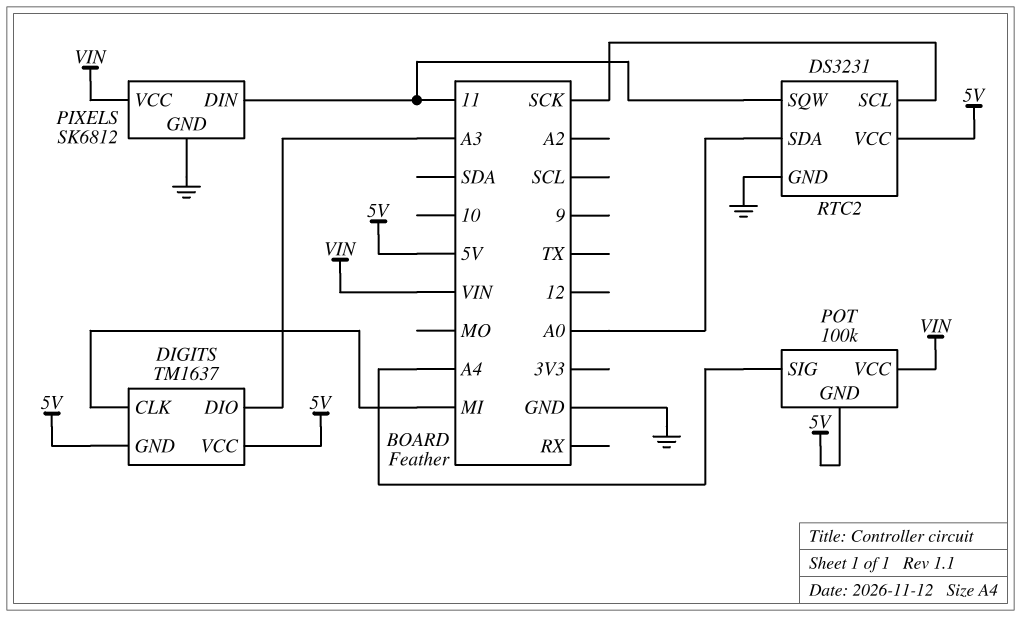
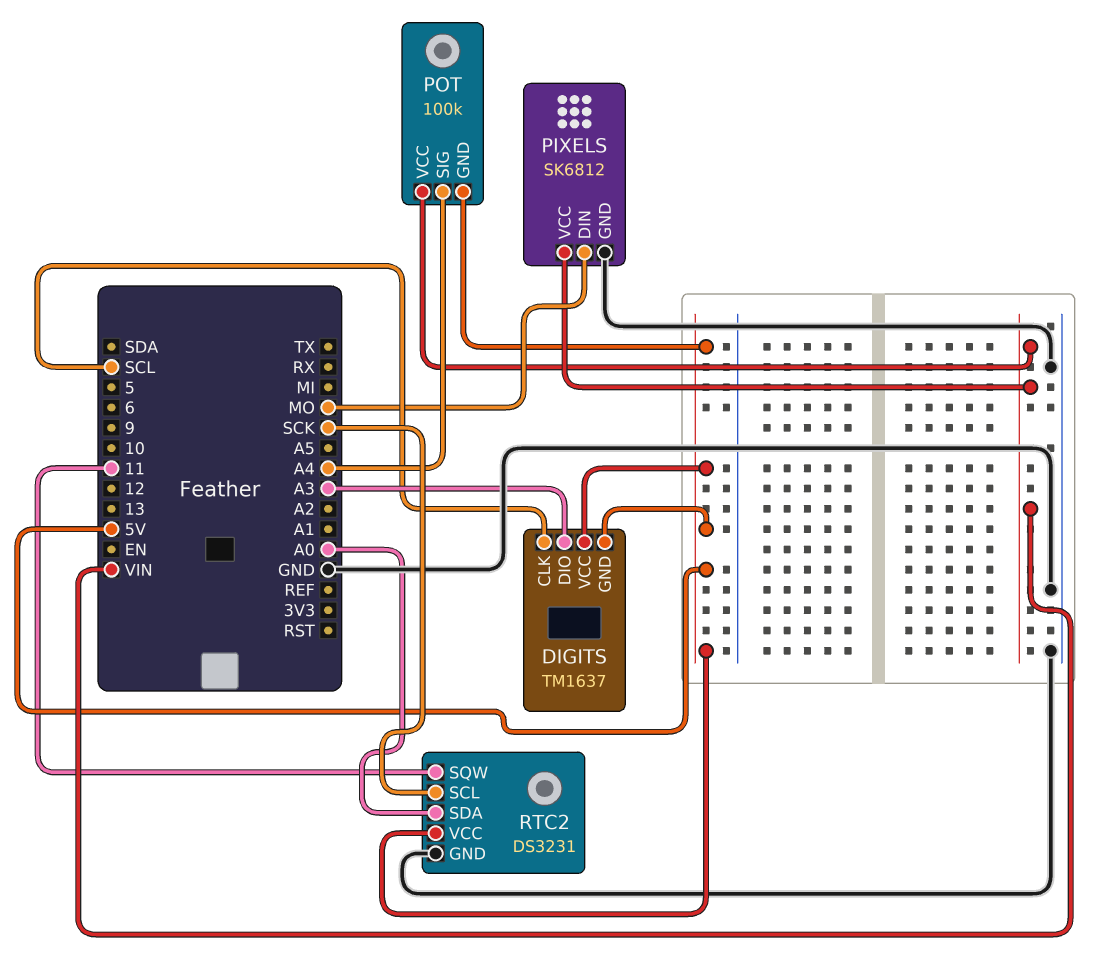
DIGITS pin CLK: MI -> SCL
PIXELS pin DIN: 11 -> MO

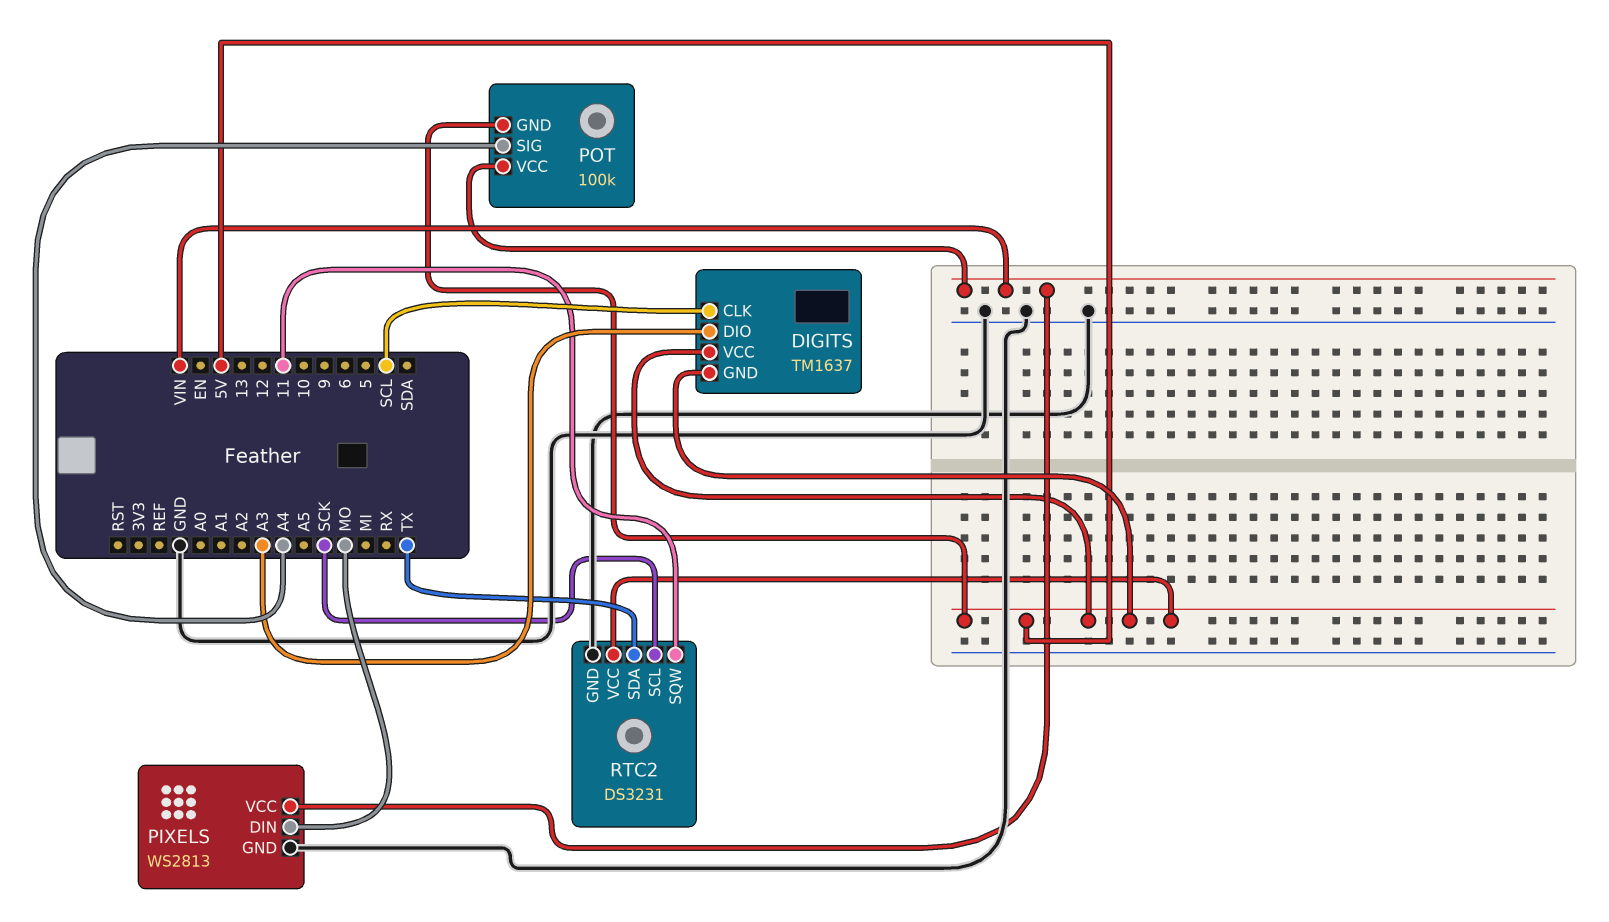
PIXELS: SK6812 -> WS2813
RTC2 pin SDA: A0 -> TX

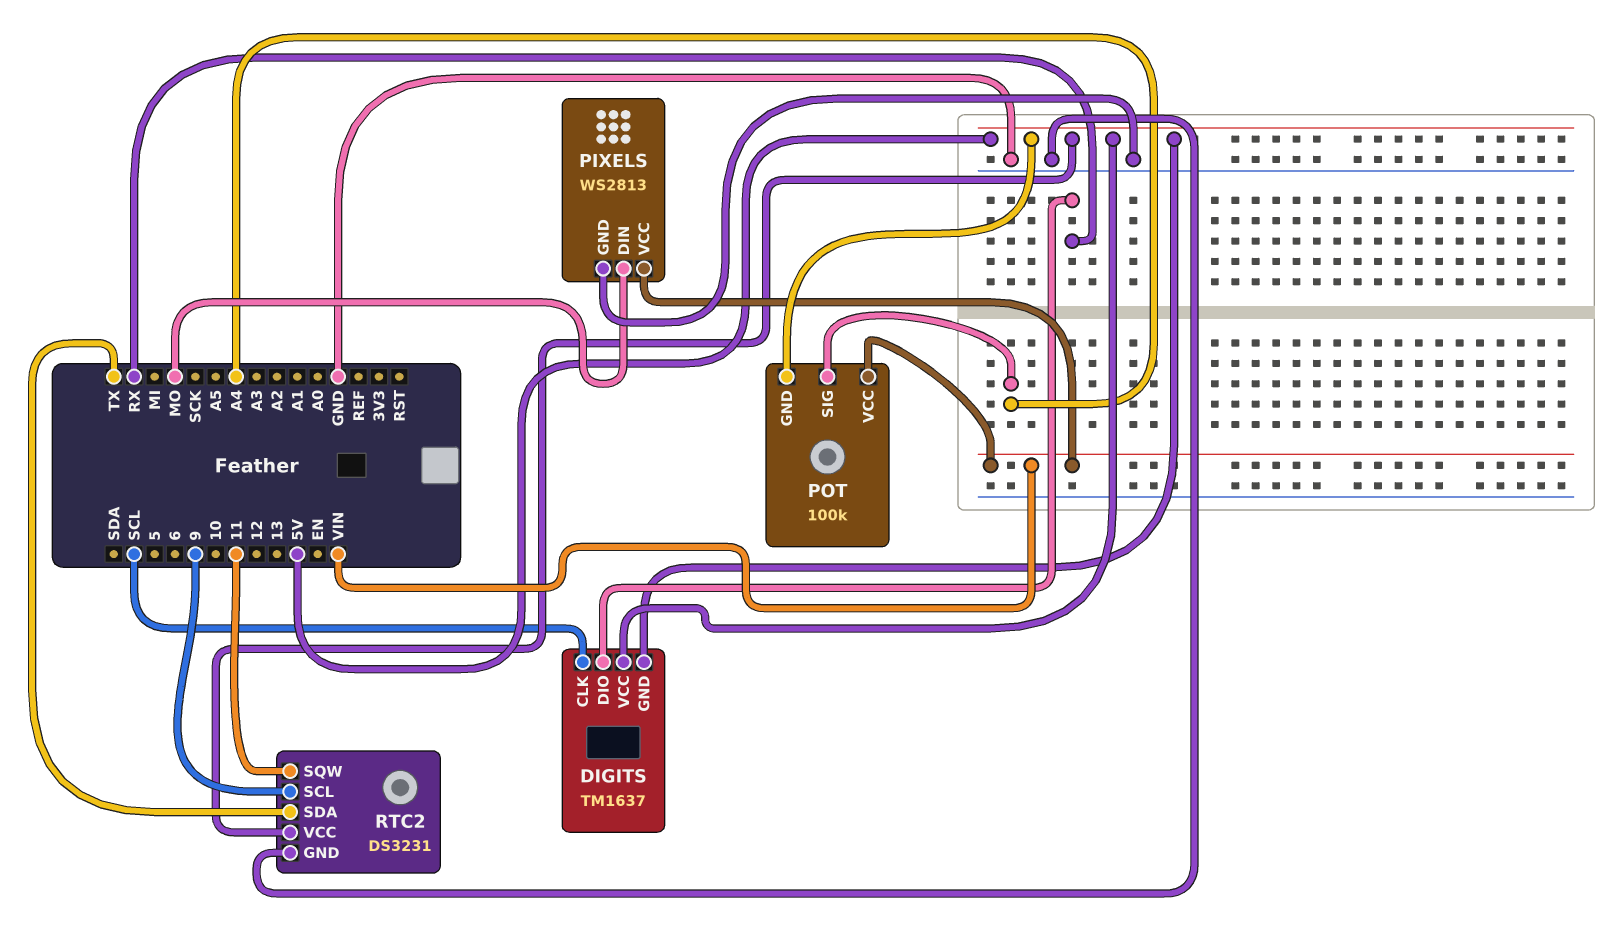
DIGITS pin DIO: A3 -> RX
RTC2 pin SCL: SCK -> 9

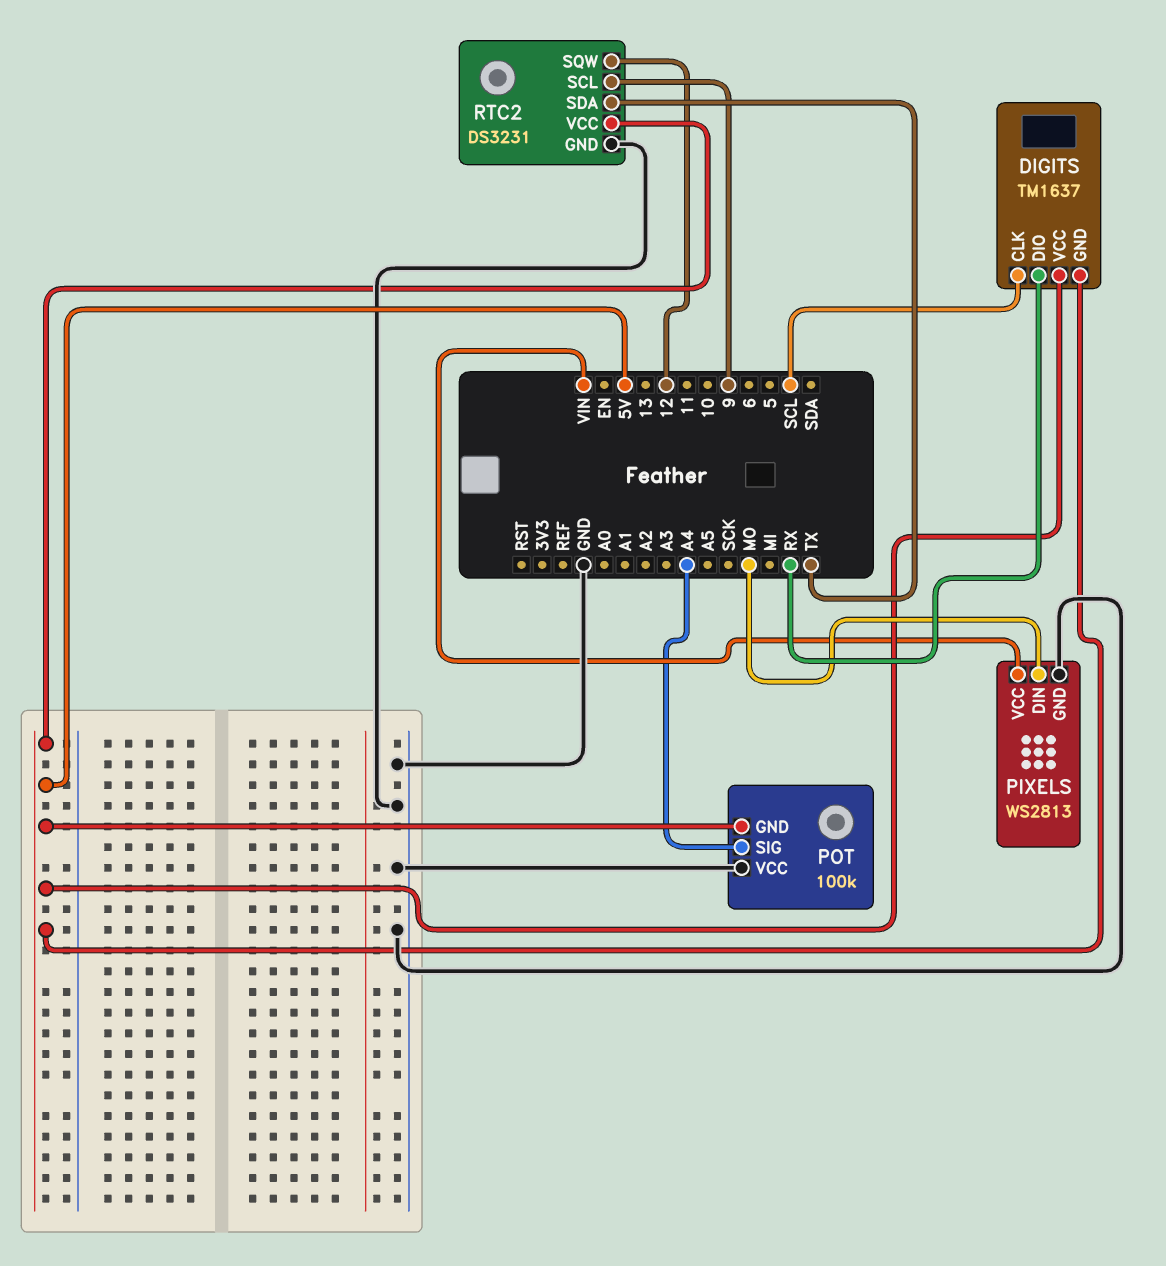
POT pin VCC: VIN -> GND
RTC2 pin SQW: 11 -> 12

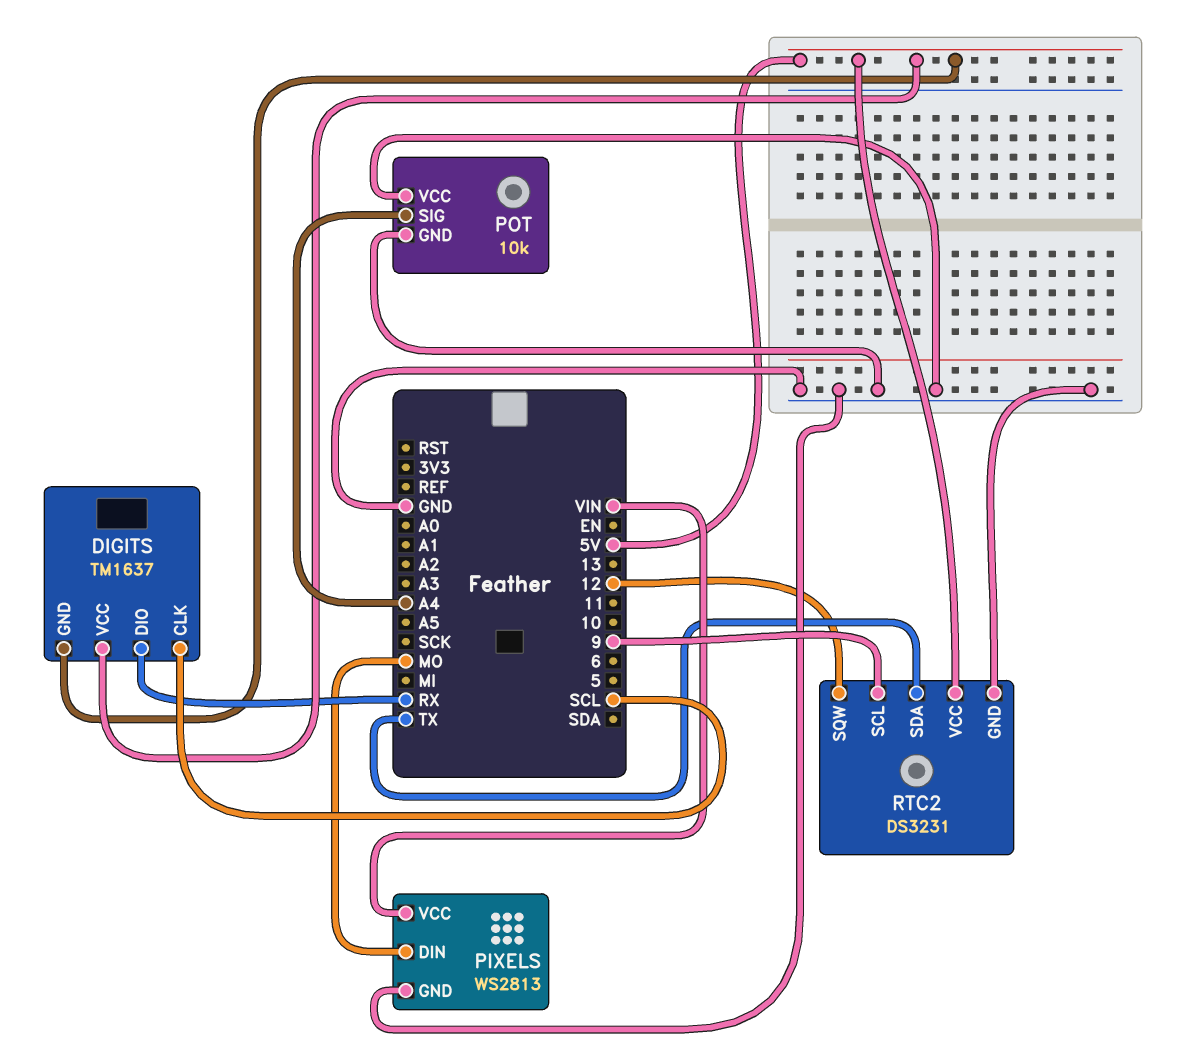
POT: 100k -> 10k
POT pin GND: 5V -> GND

